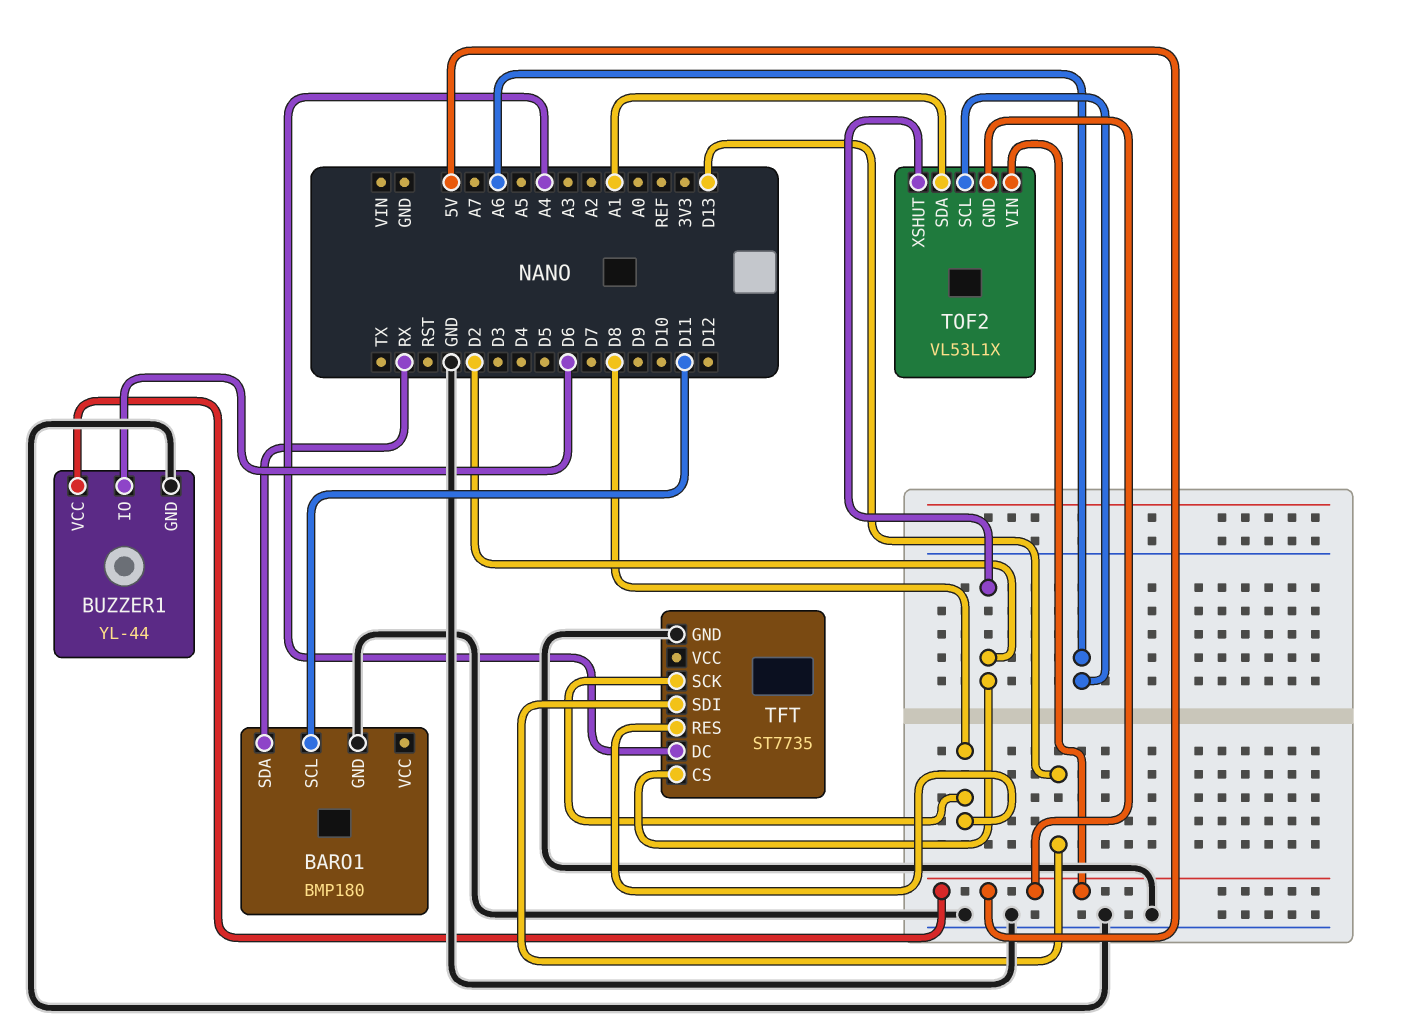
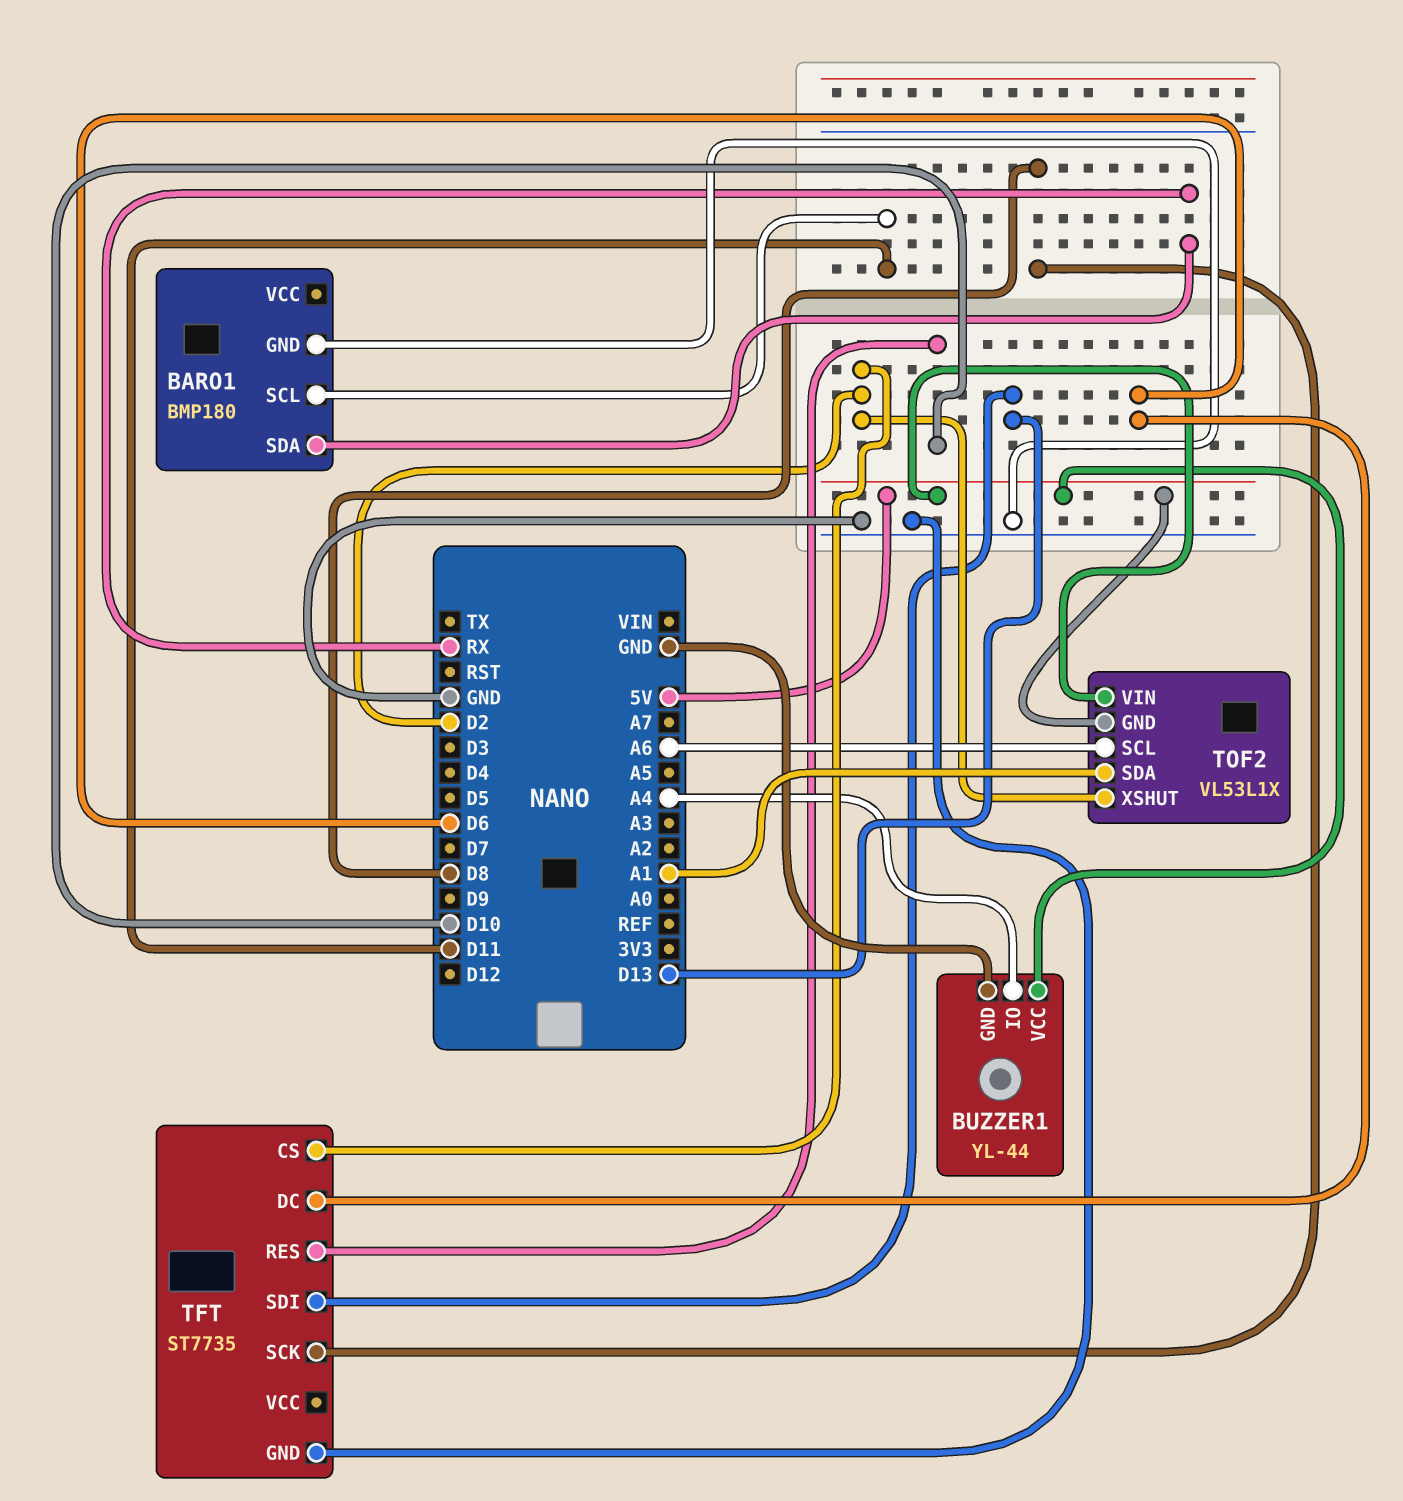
BUZZER1 pin IO: D6 -> A4
TFT pin DC: A4 -> D6
TFT pin RES: D8 -> D10

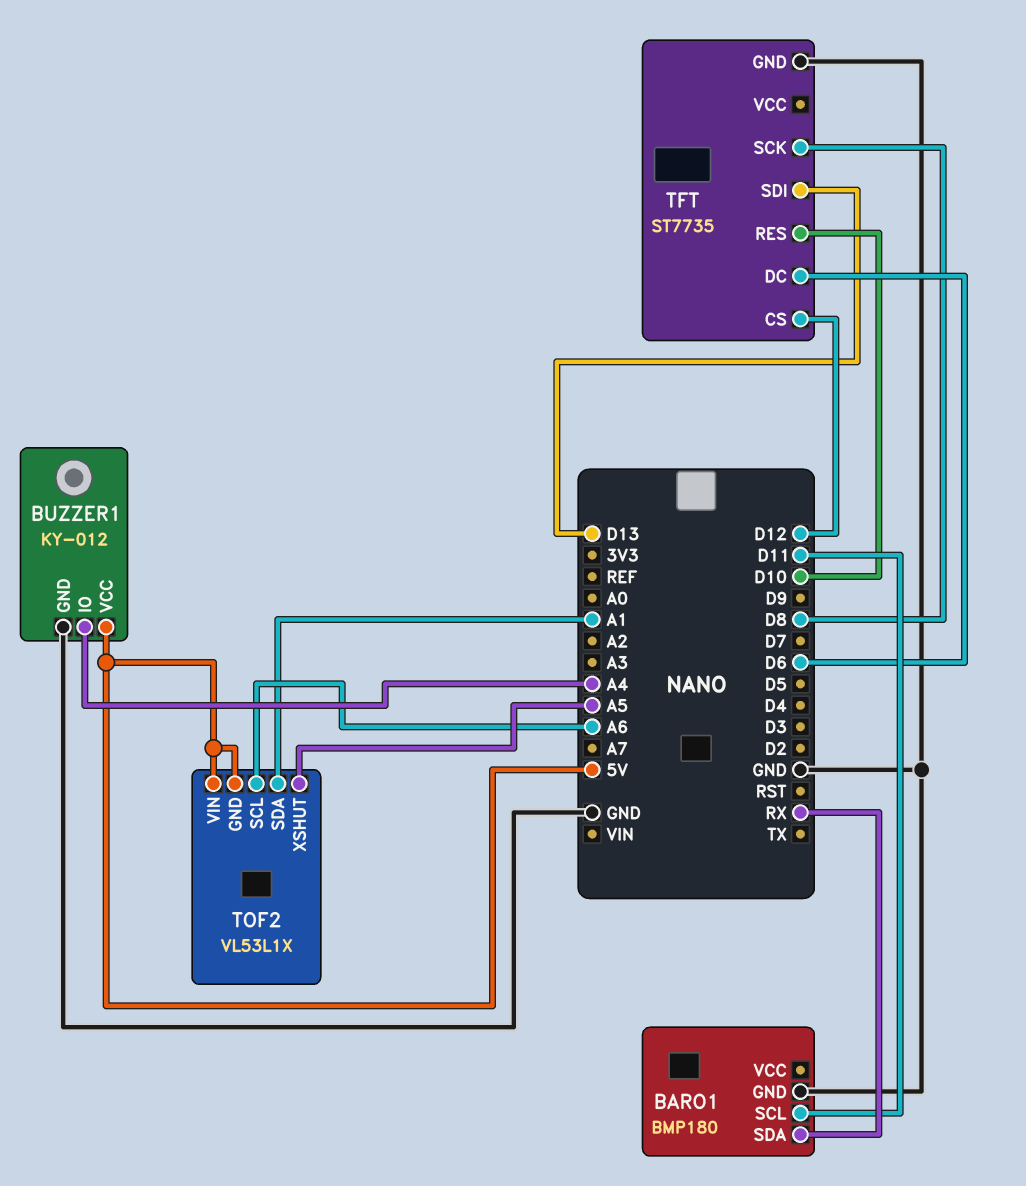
BUZZER1: YL-44 -> KY-012
TFT pin CS: D2 -> D12
TOF2 pin XSHUT: D2 -> A5

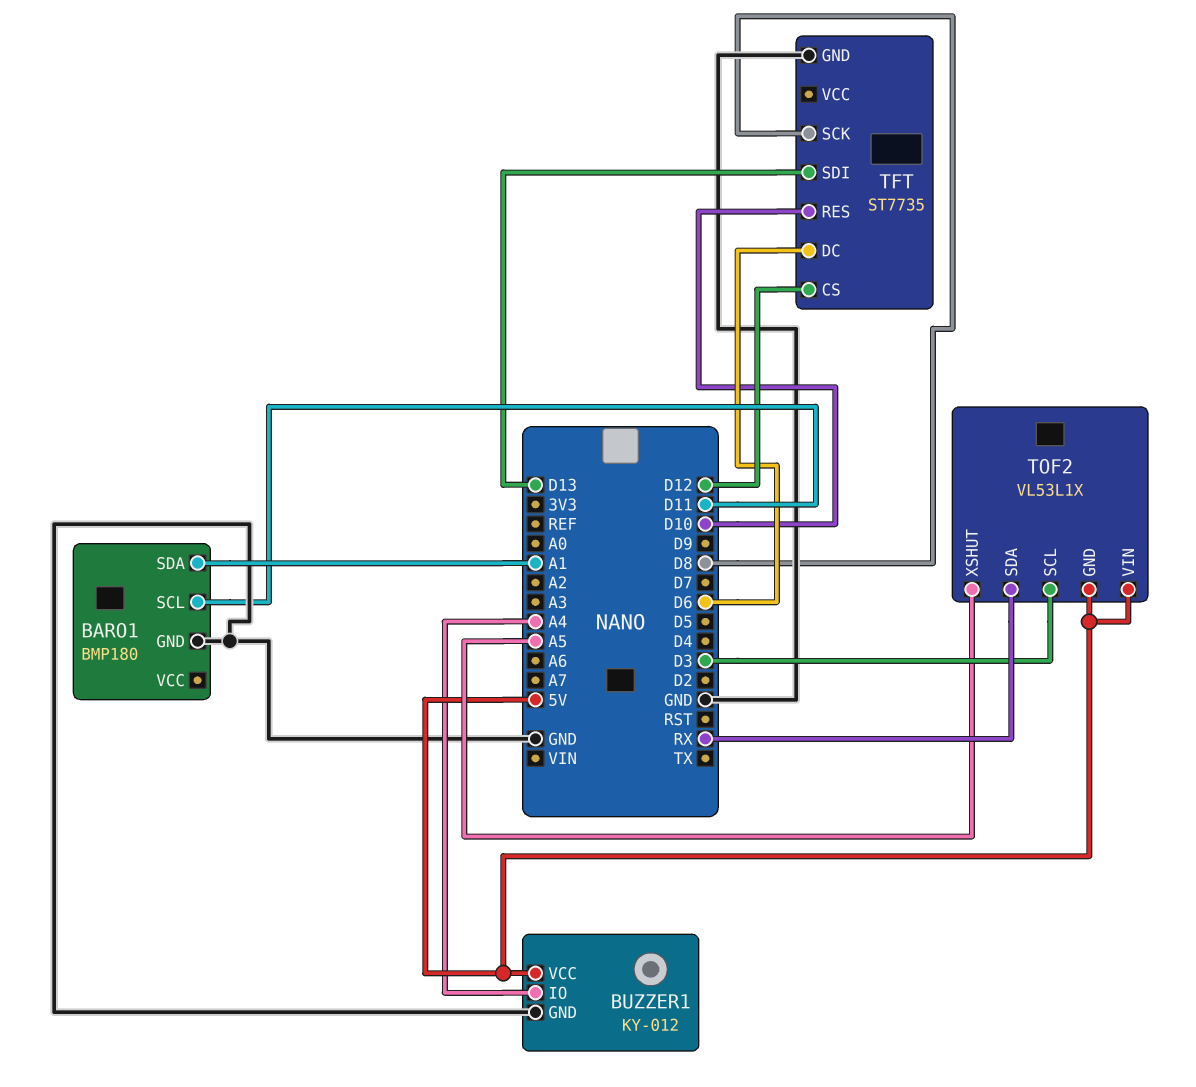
BARO1 pin SDA: RX -> A1
TOF2 pin SCL: A6 -> D3
TOF2 pin SDA: A1 -> RX

